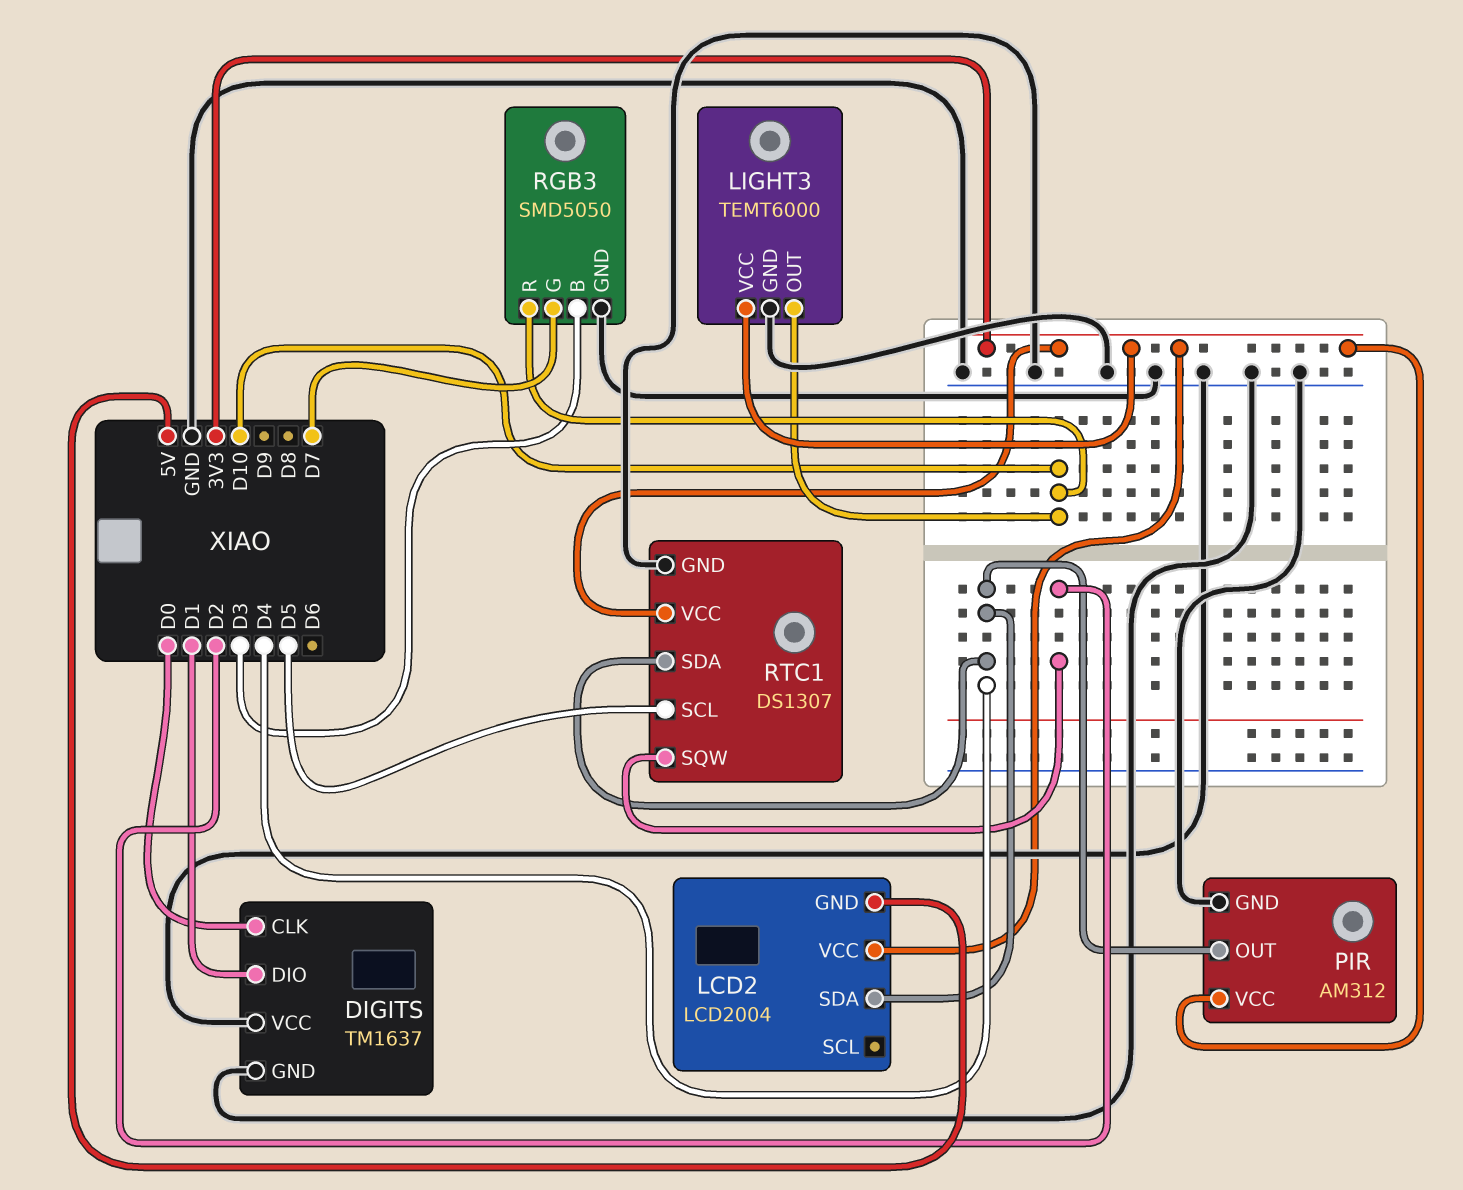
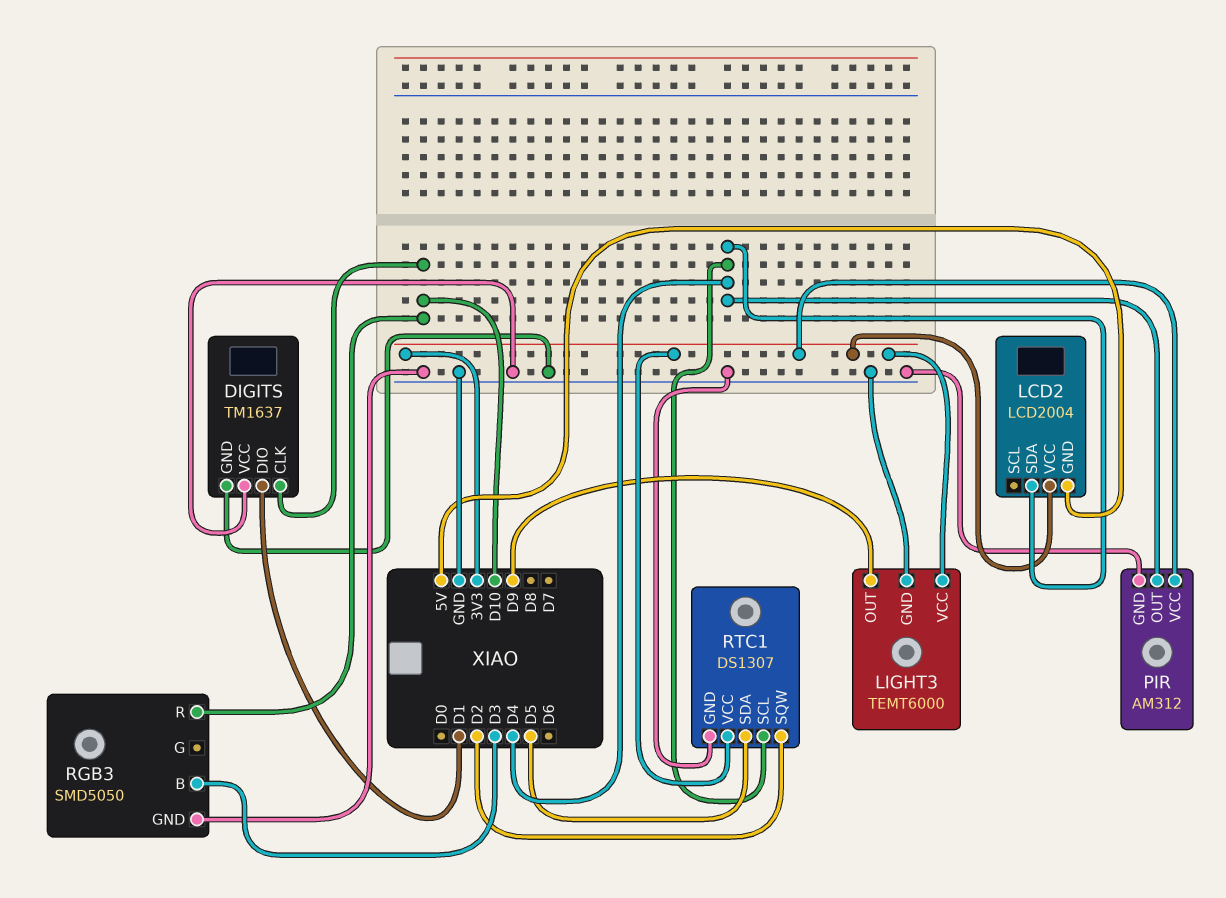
DIGITS pin CLK: D0 -> D10
LIGHT3 pin OUT: D10 -> D9
RGB3 pin G: D7 -> none
RTC1 pin SCL: D5 -> D4
RTC1 pin SDA: D4 -> D5

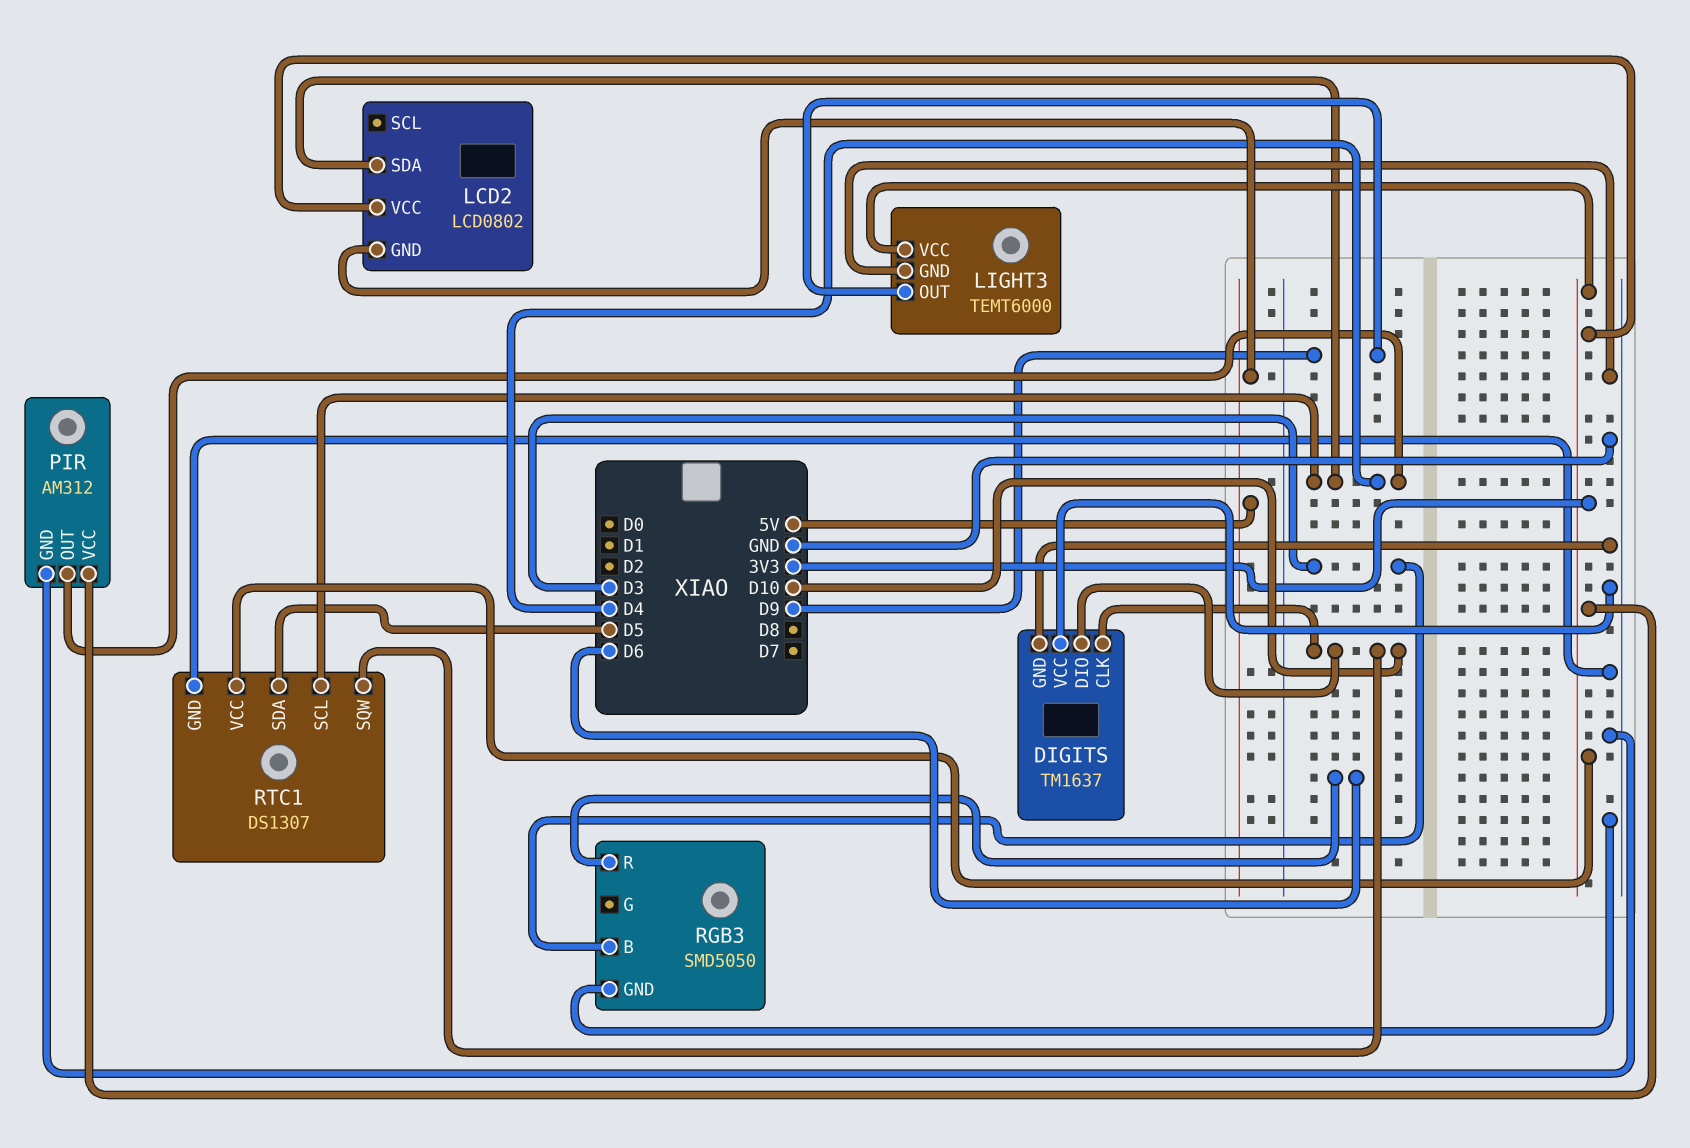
DIGITS pin DIO: D1 -> D10
LCD2: LCD2004 -> LCD0802
RGB3 pin R: D10 -> D6
RTC1 pin SQW: D2 -> D10

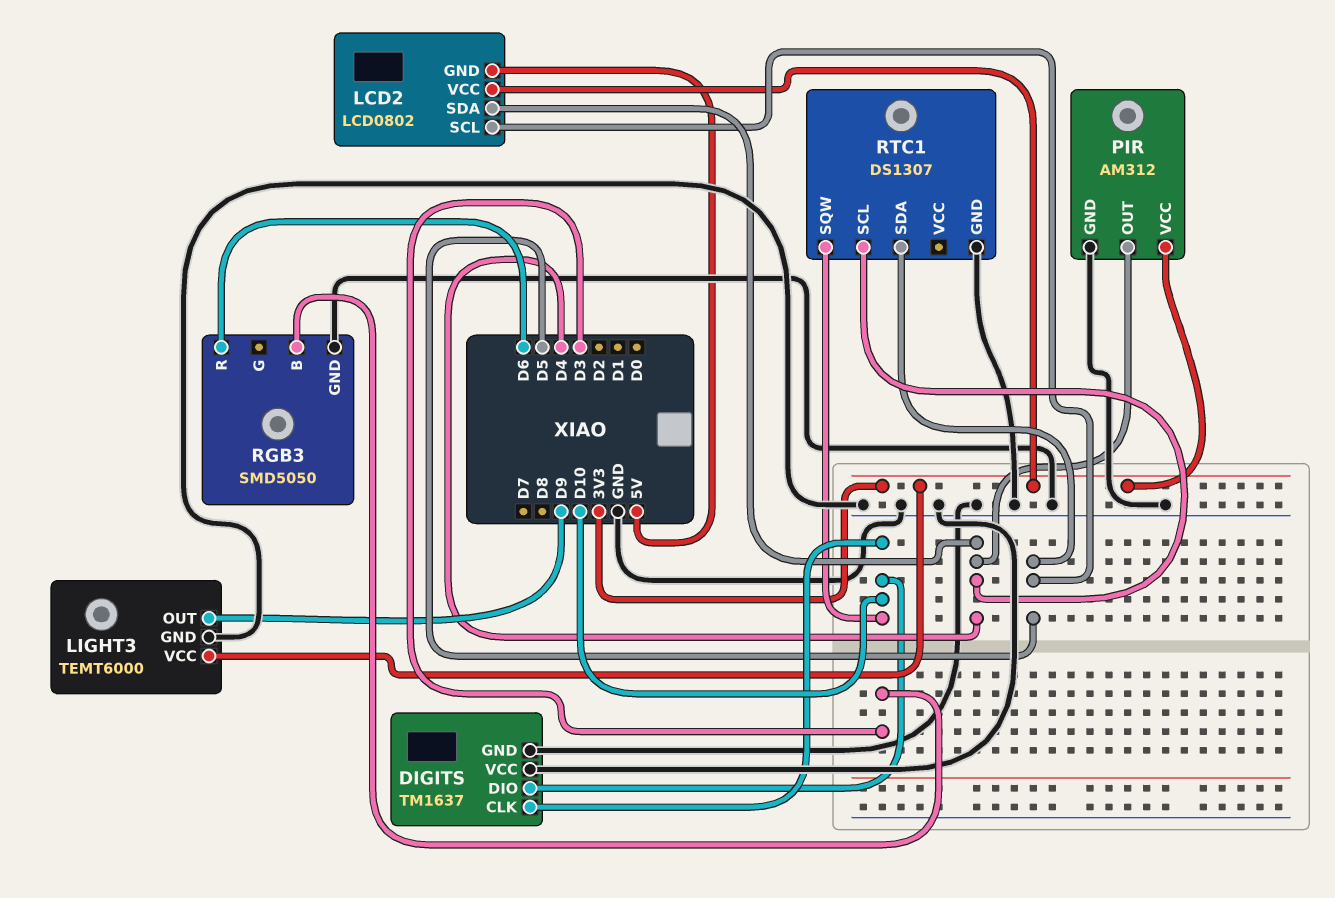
LCD2 pin SCL: none -> D5
RTC1 pin VCC: 3V3 -> none

